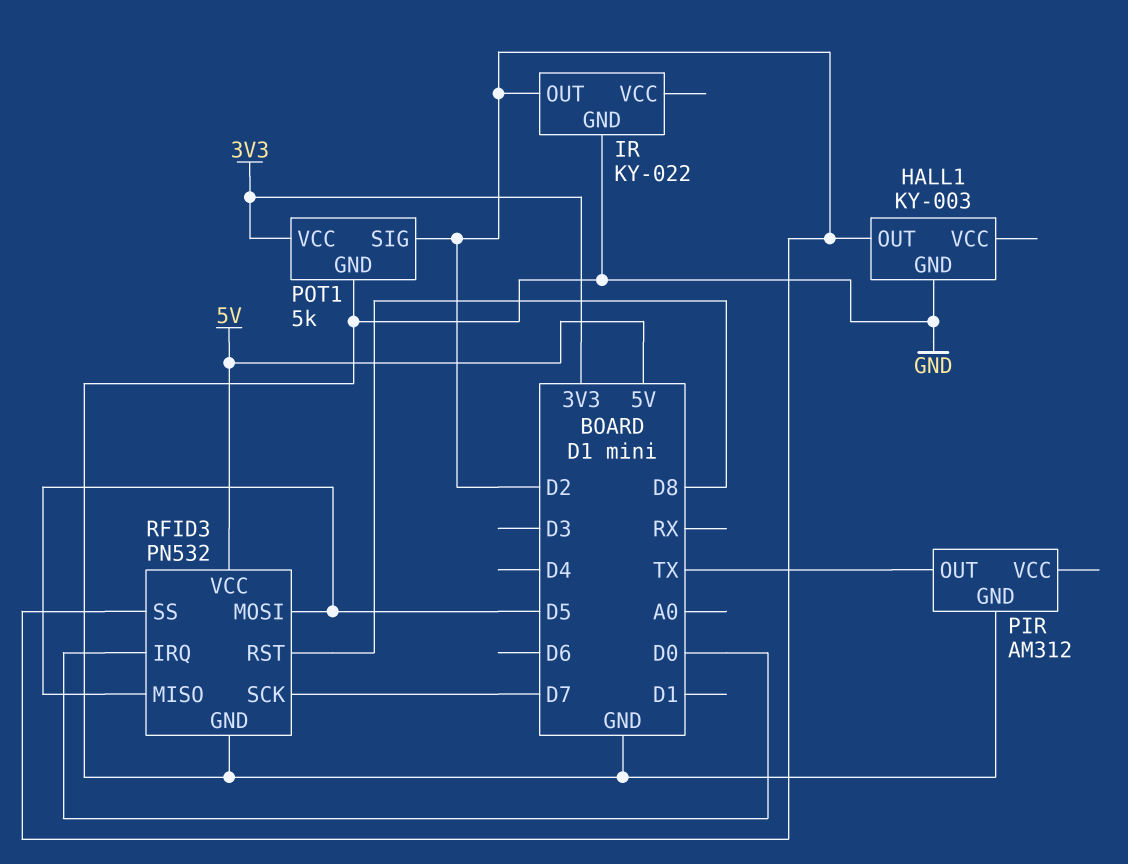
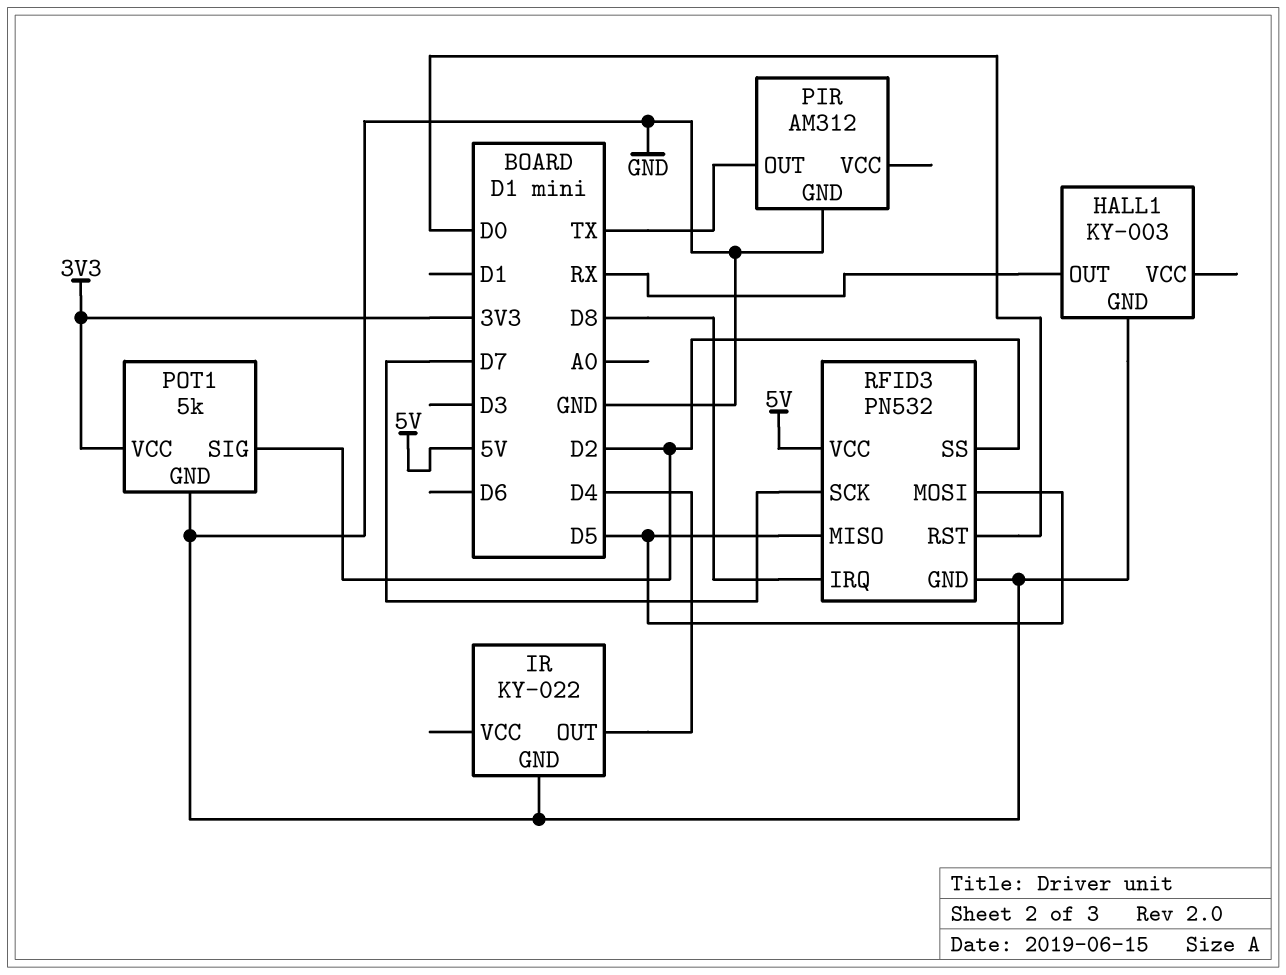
HALL1 pin OUT: D2 -> RX
IR pin OUT: D2 -> D4
RFID3 pin IRQ: D0 -> D8
RFID3 pin RST: D8 -> D0

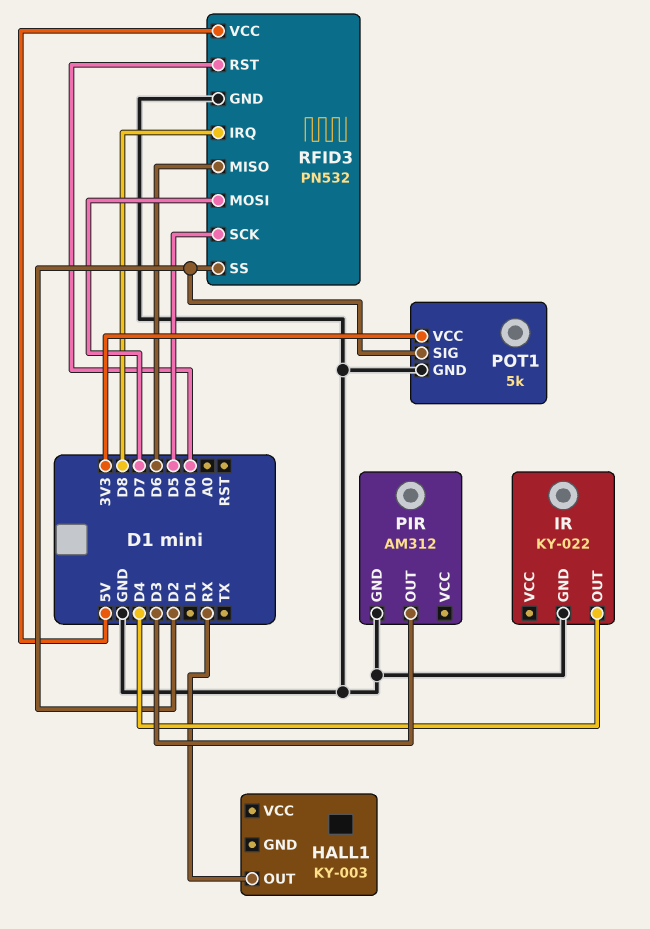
HALL1 pin GND: GND -> none
PIR pin OUT: TX -> D3
RFID3 pin MISO: D5 -> D6
RFID3 pin MOSI: D5 -> D7
RFID3 pin SCK: D7 -> D5

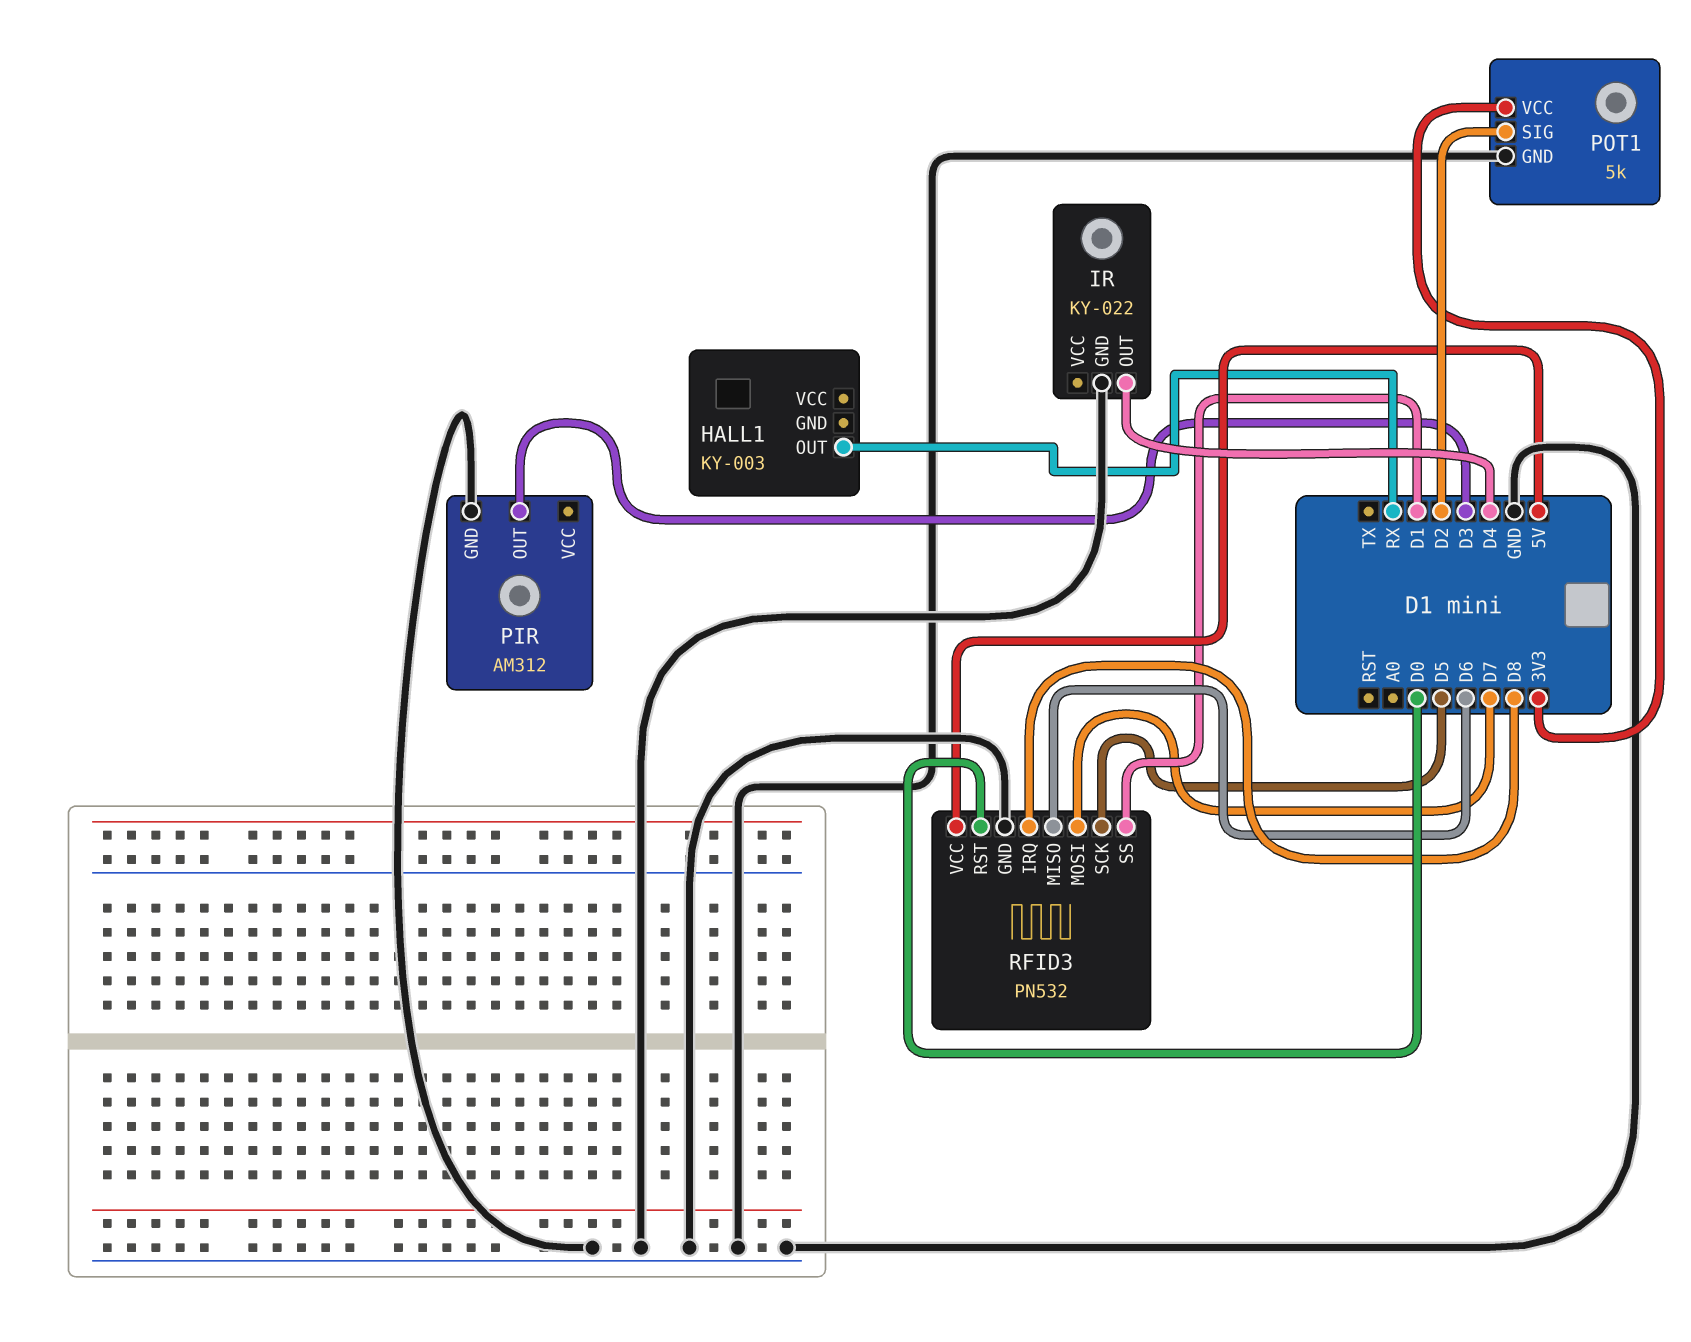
RFID3 pin SS: D2 -> D1

